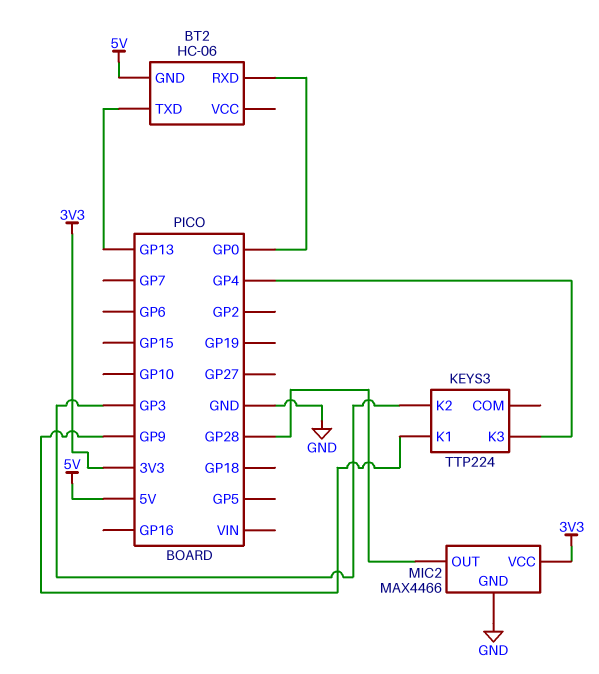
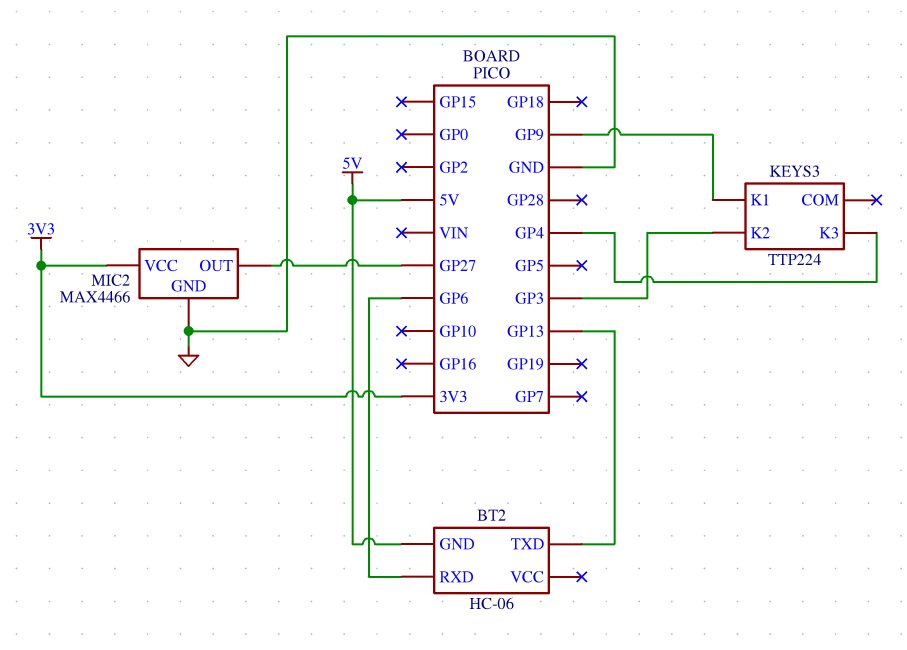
BT2 pin RXD: GP0 -> GP6
MIC2 pin OUT: GP28 -> GP27

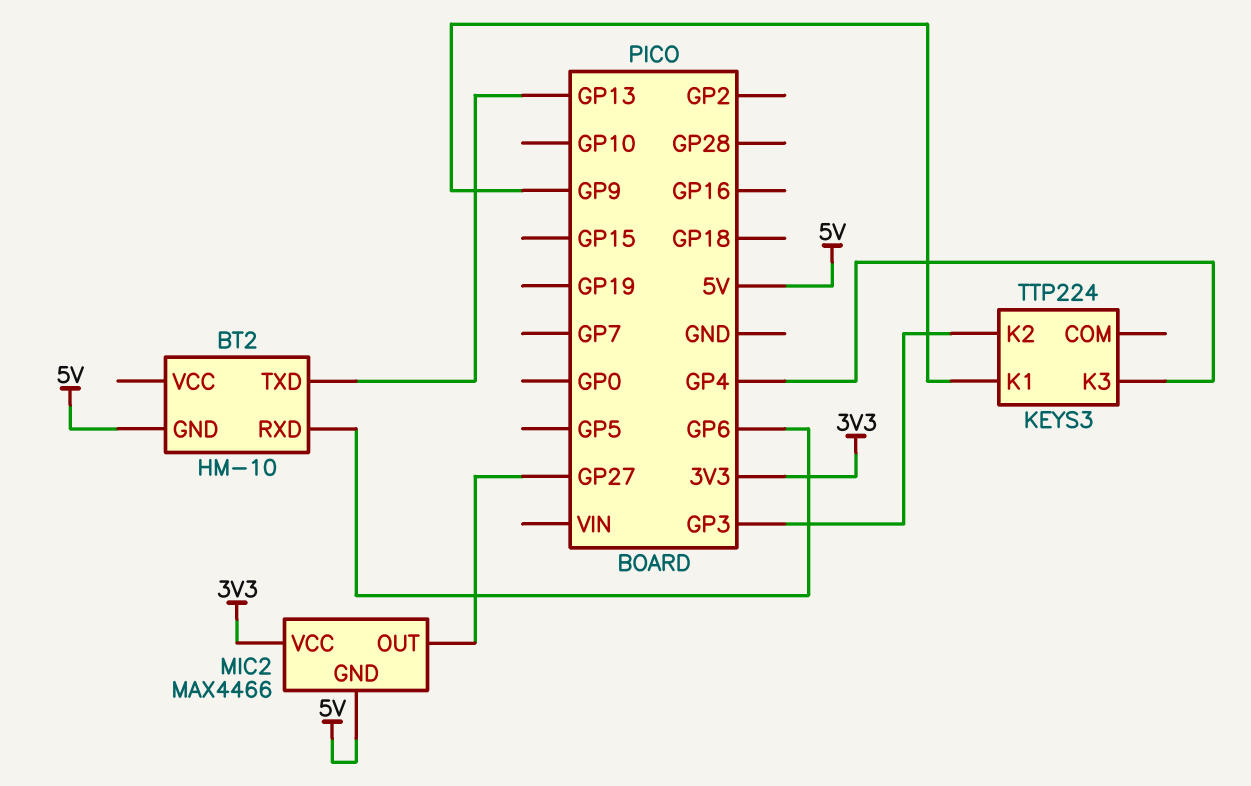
BT2: HC-06 -> HM-10
MIC2 pin GND: GND -> 5V

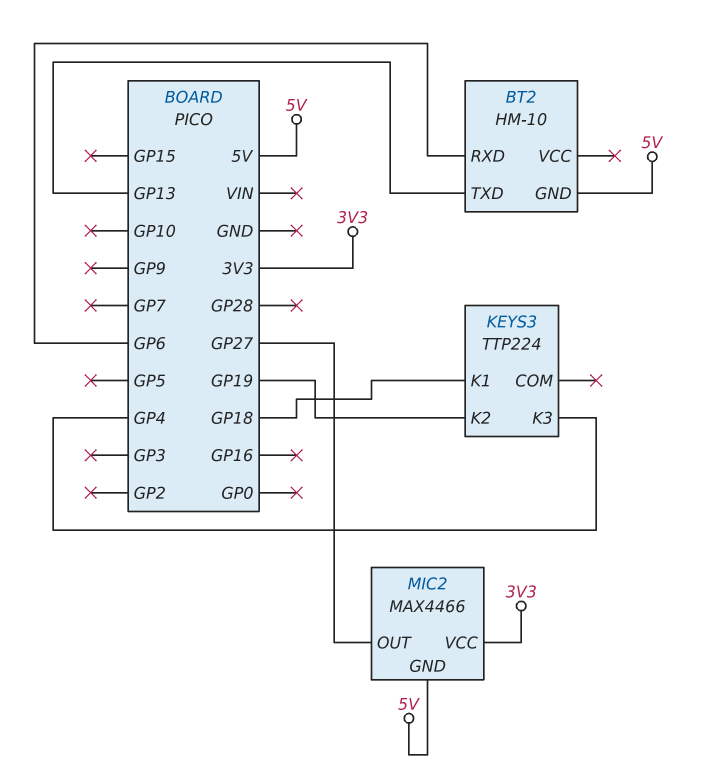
KEYS3 pin K1: GP9 -> GP18
KEYS3 pin K2: GP3 -> GP19

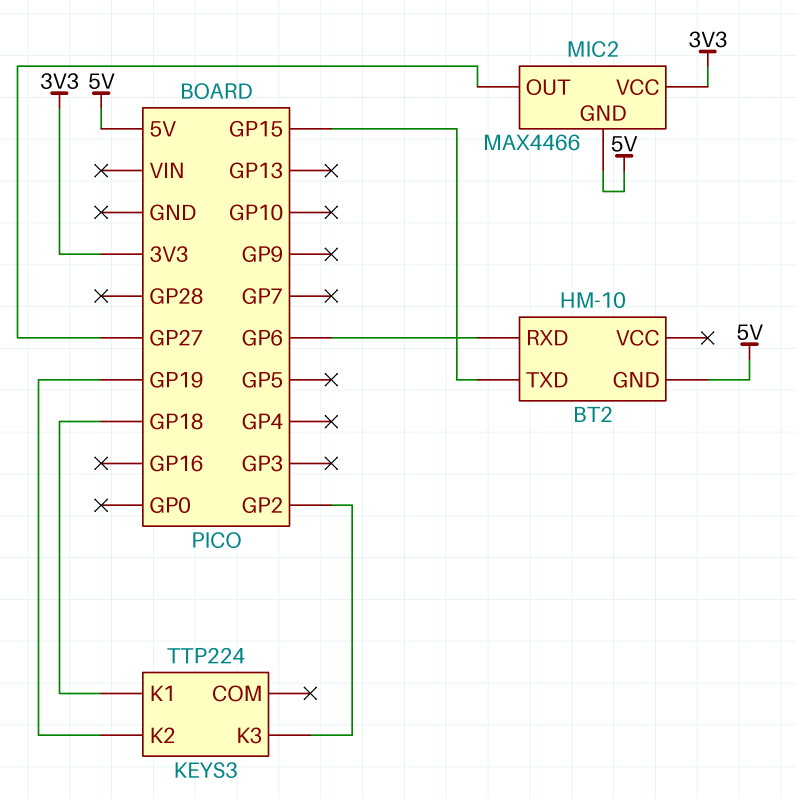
BT2 pin TXD: GP13 -> GP15
KEYS3 pin K3: GP4 -> GP2

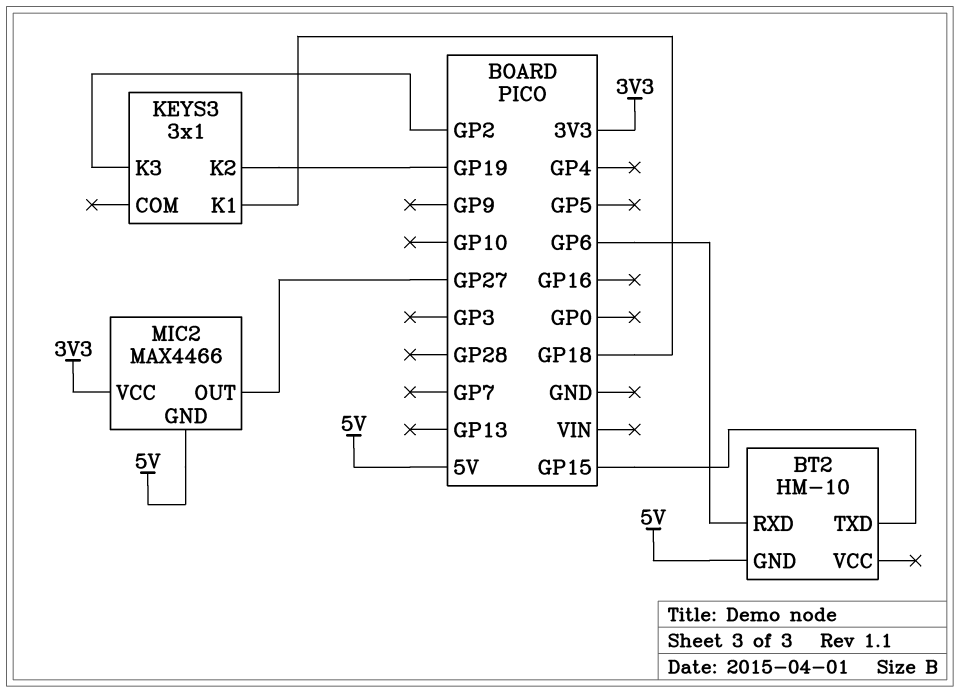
KEYS3: TTP224 -> 3x1

